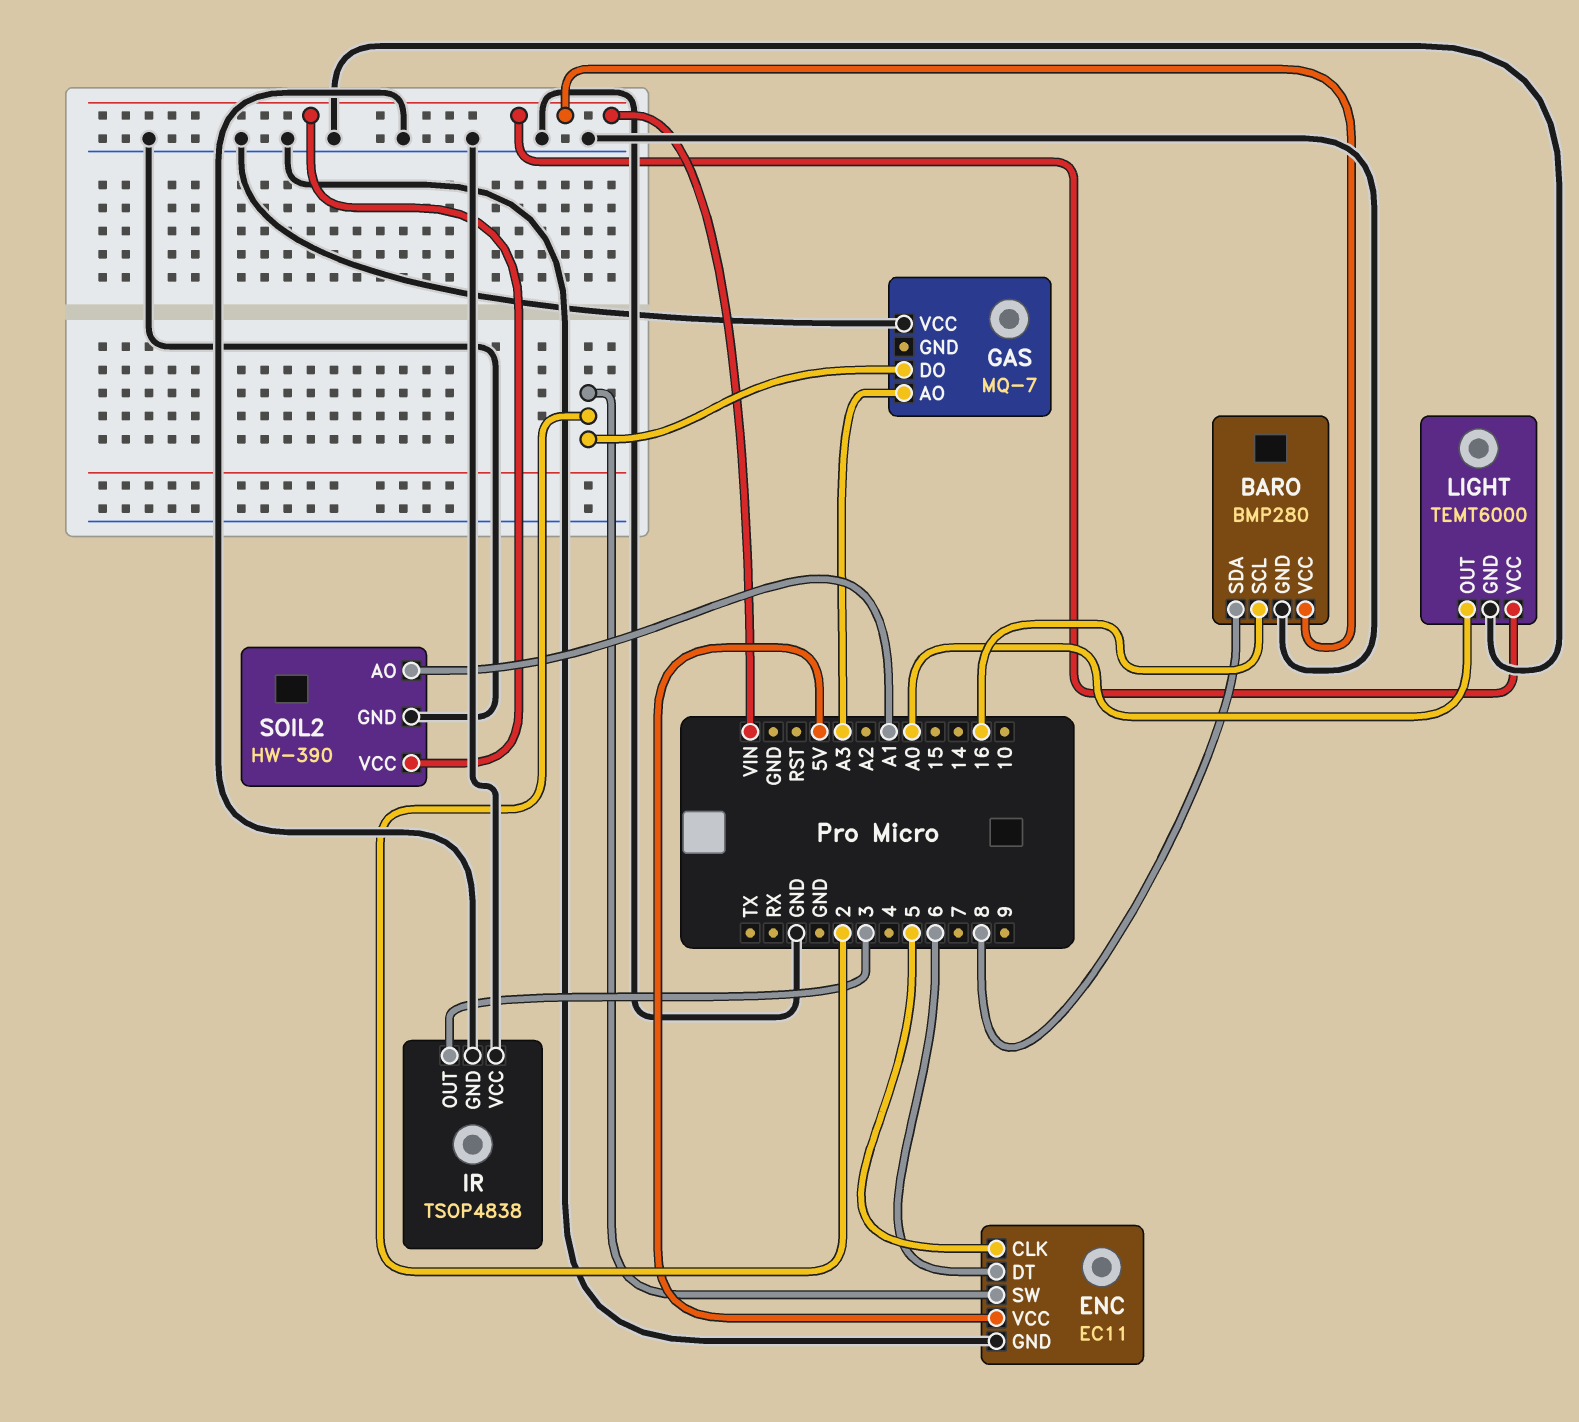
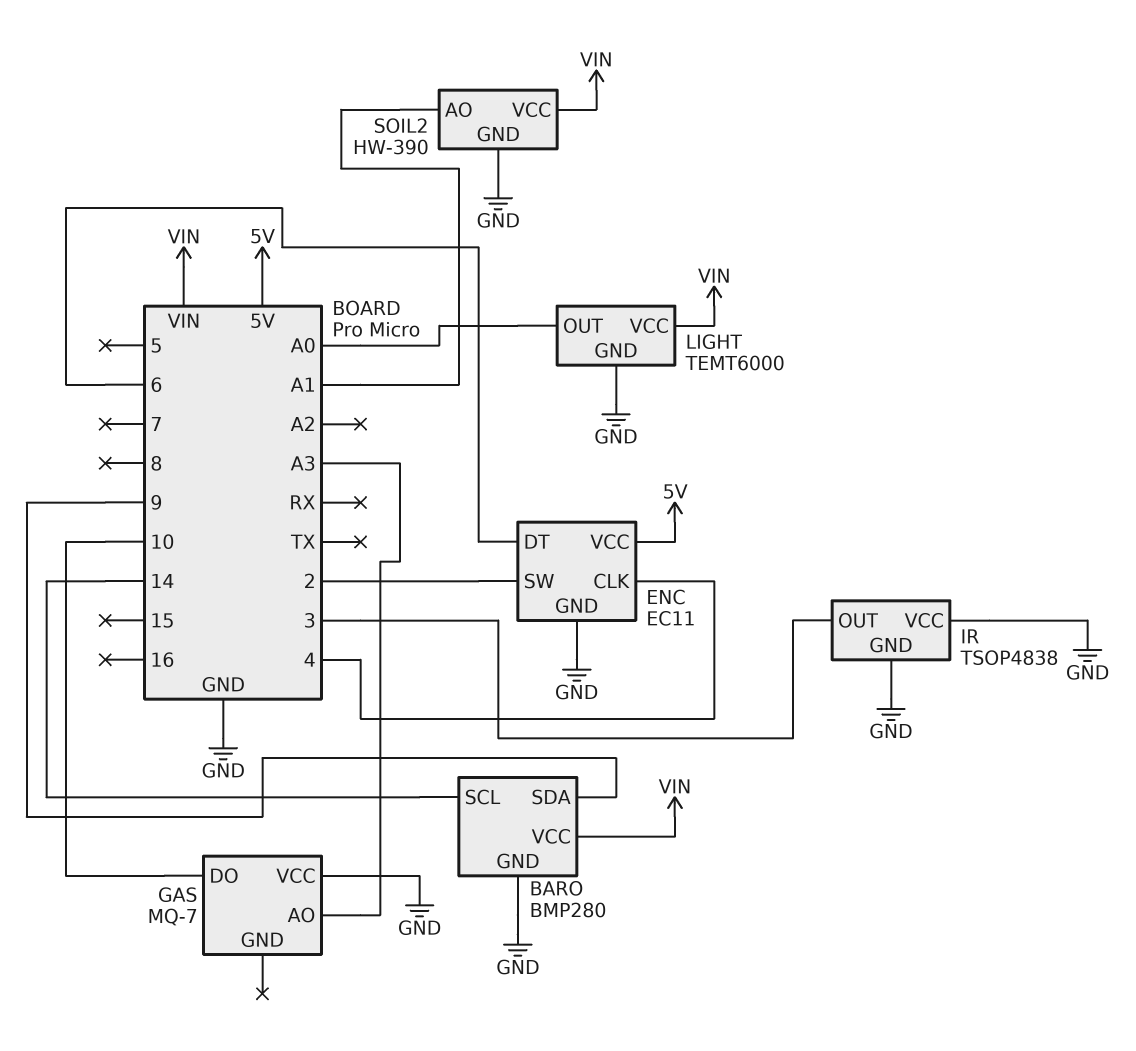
BARO pin SCL: 16 -> 14
BARO pin SDA: 8 -> 9
ENC pin CLK: 5 -> 4
GAS pin DO: 2 -> 10

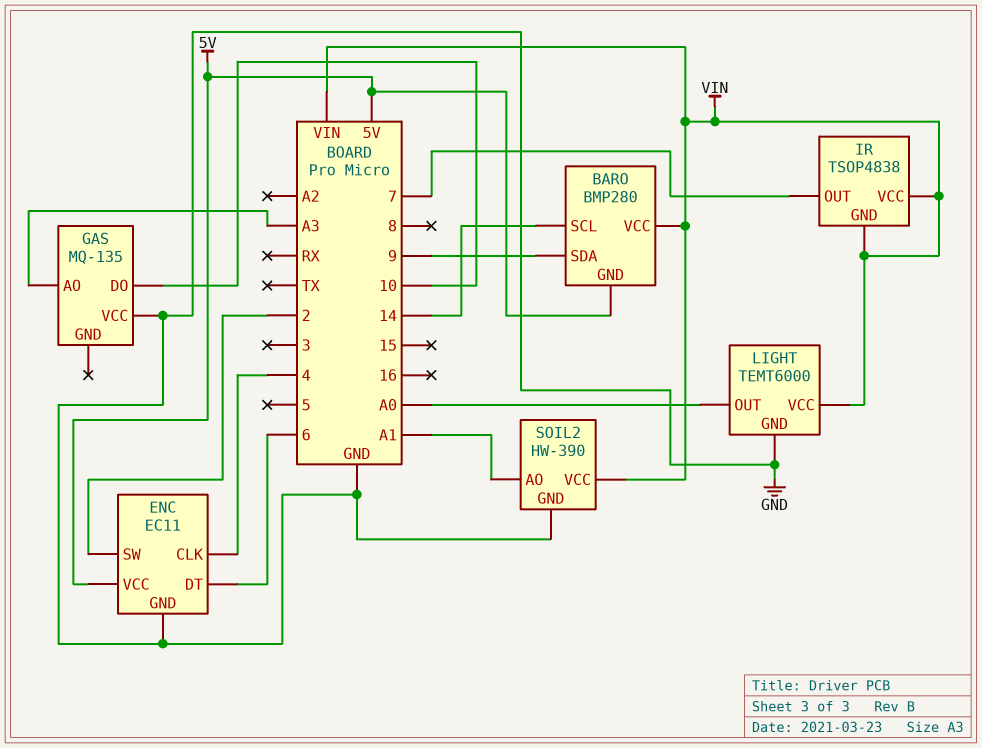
BARO pin GND: GND -> 5V
GAS: MQ-7 -> MQ-135
IR pin GND: GND -> VIN
IR pin OUT: 3 -> 7
IR pin VCC: GND -> VIN

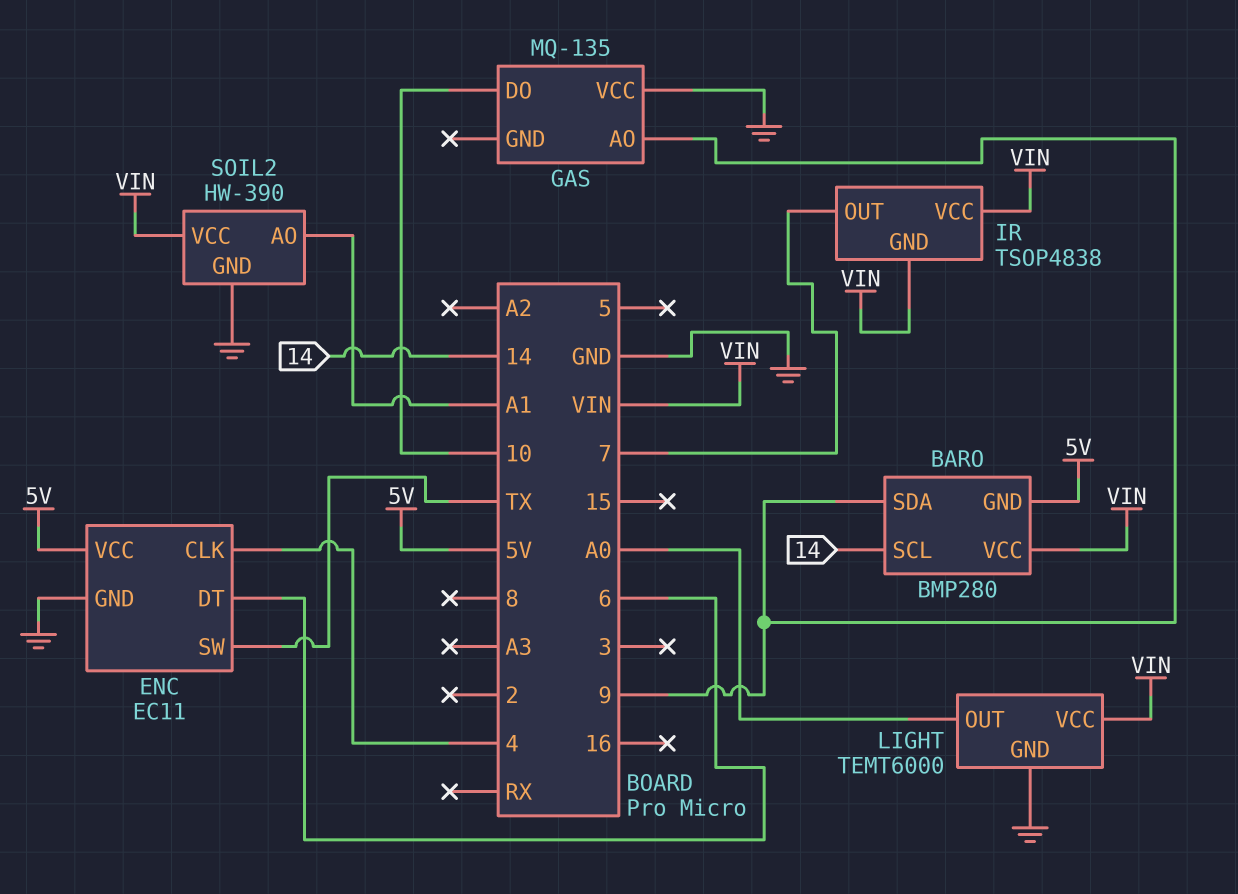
ENC pin SW: 2 -> TX
GAS pin AO: A3 -> 9

